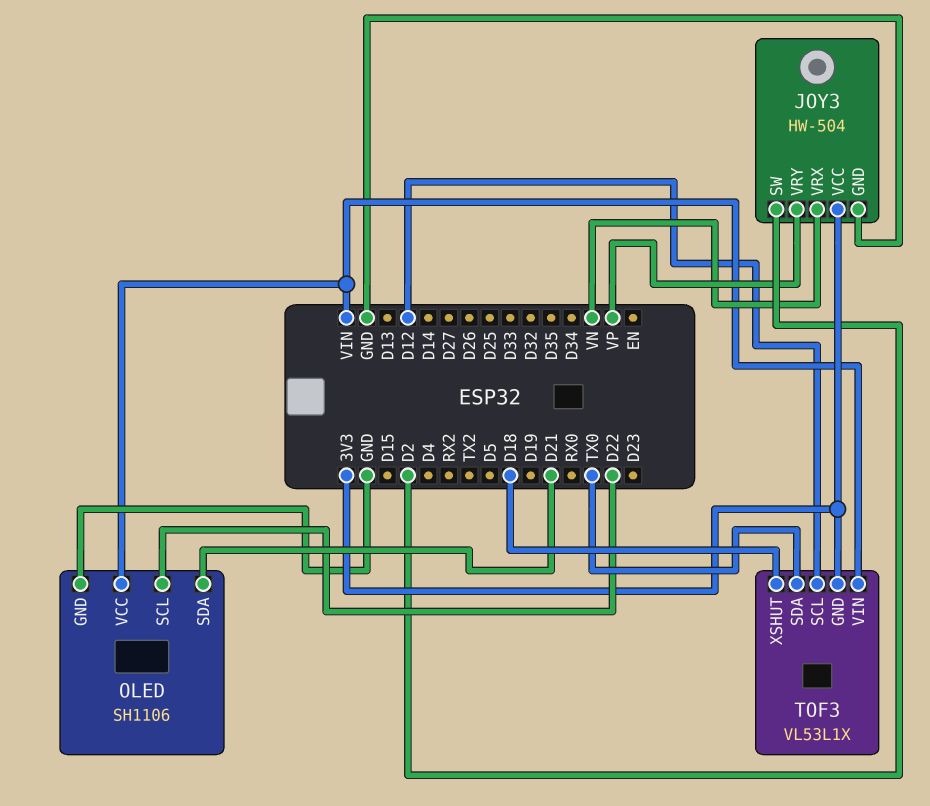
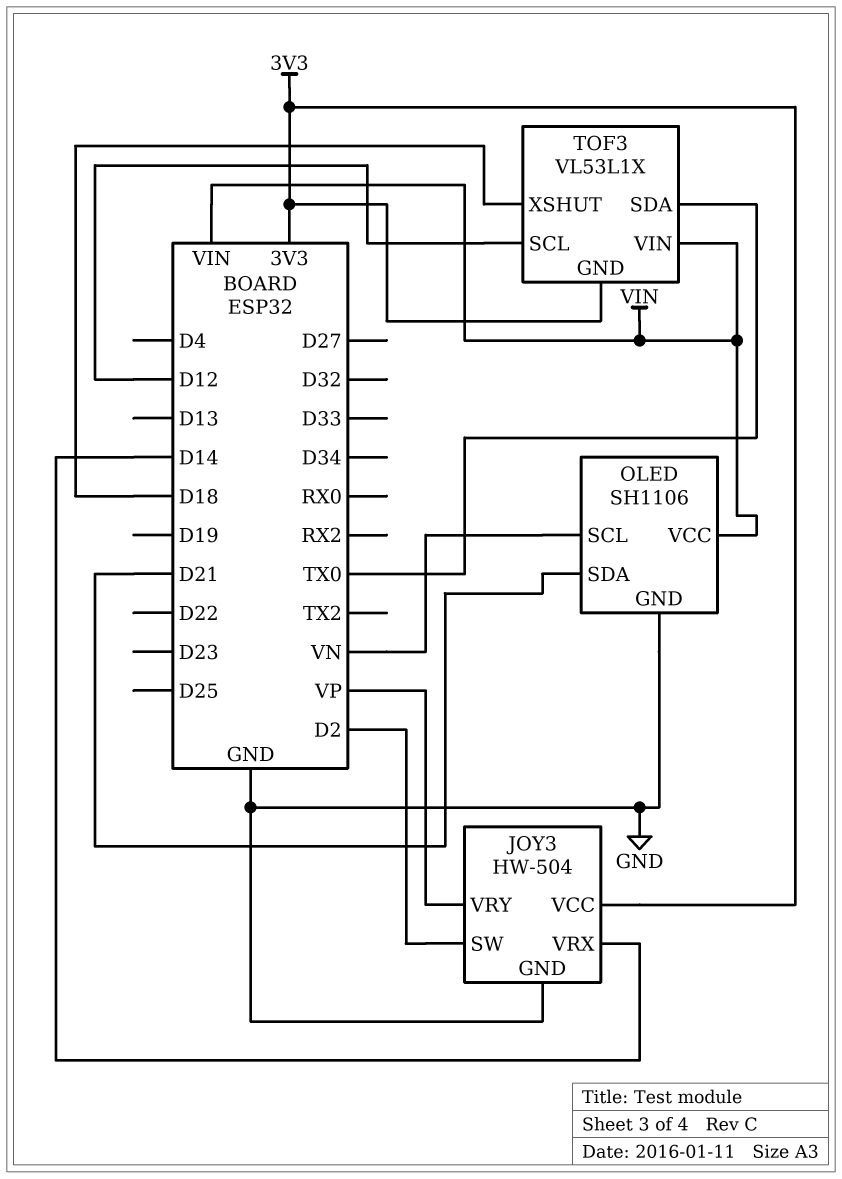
JOY3 pin VRX: VN -> D14
OLED pin SCL: D22 -> VN

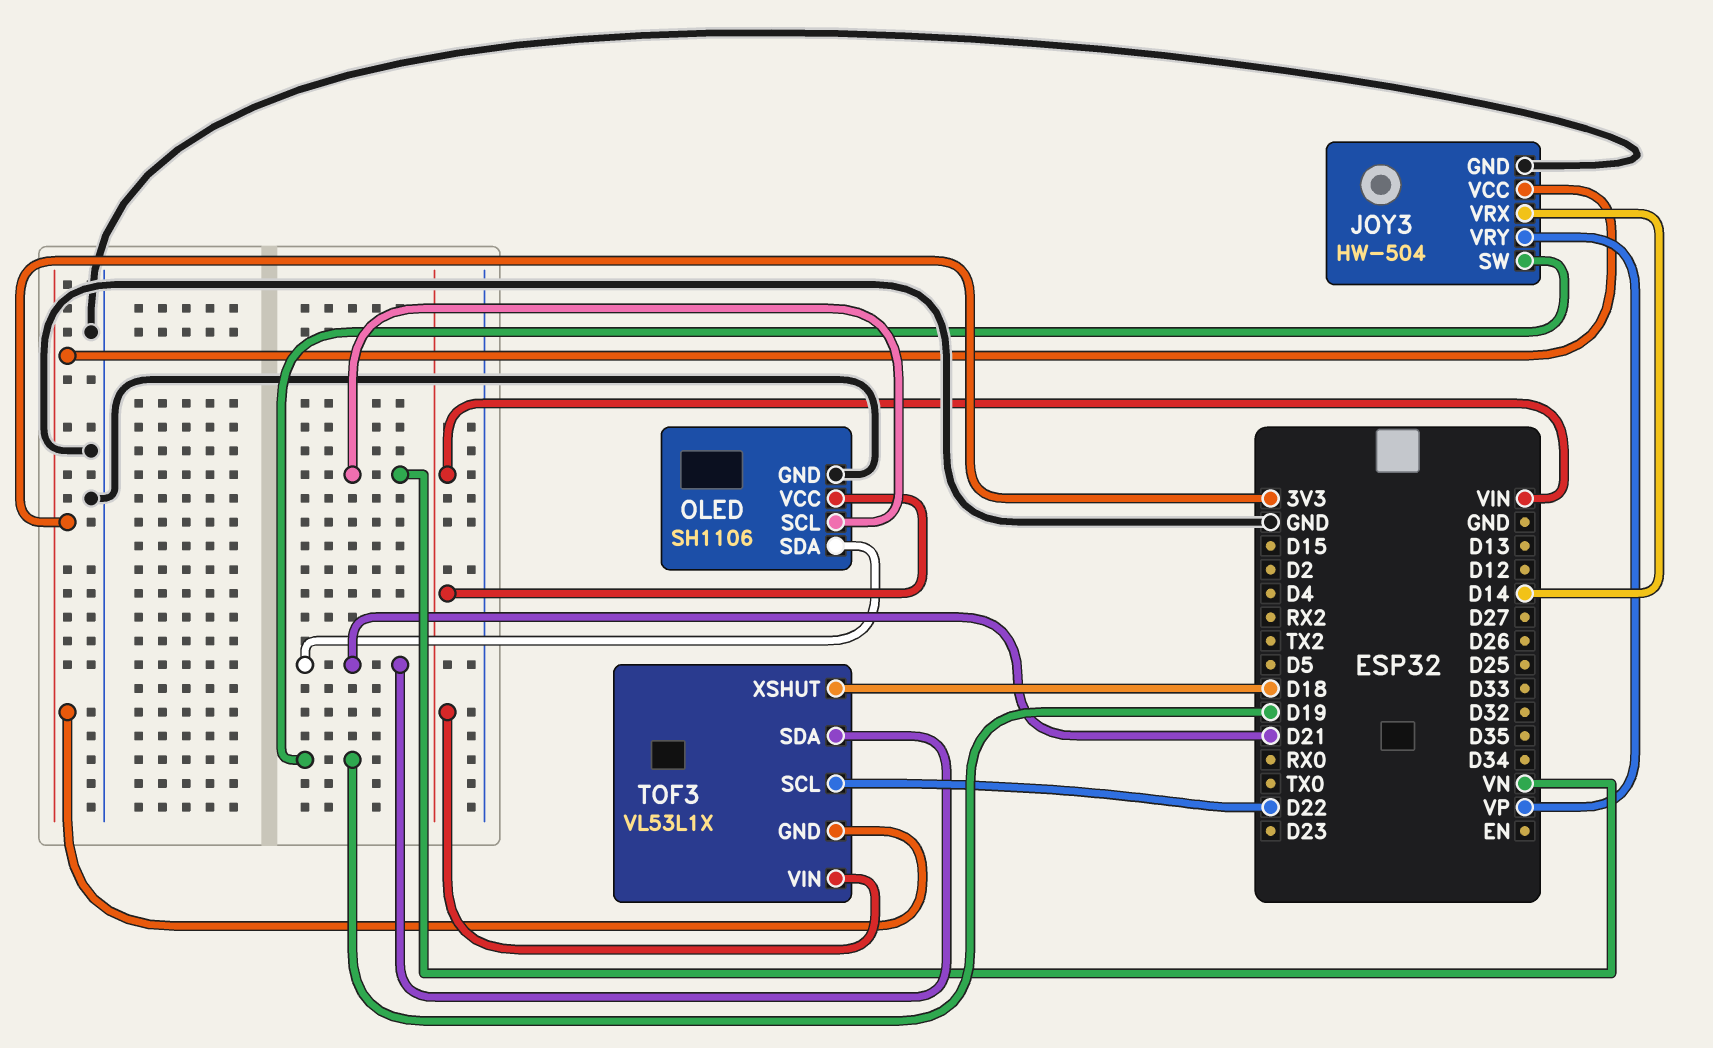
JOY3 pin SW: D2 -> D19
TOF3 pin SCL: D12 -> D22
TOF3 pin SDA: TX0 -> D21

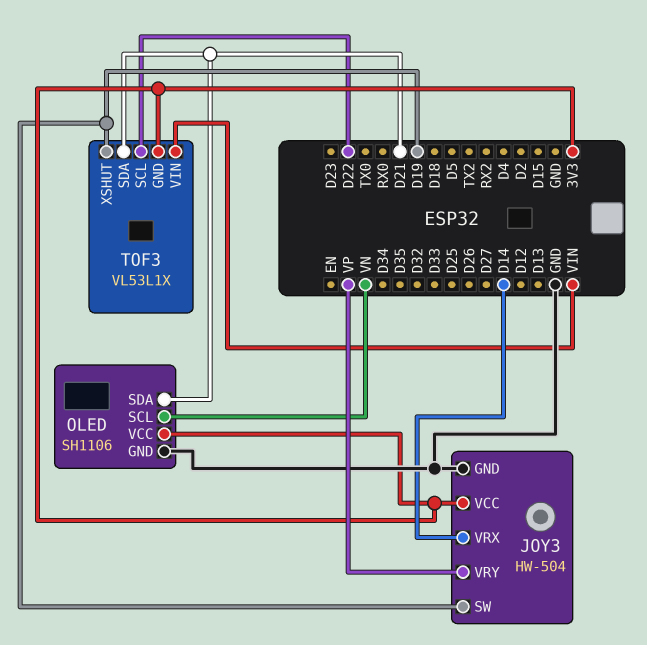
OLED pin VCC: VIN -> 3V3
TOF3 pin XSHUT: D18 -> D19

